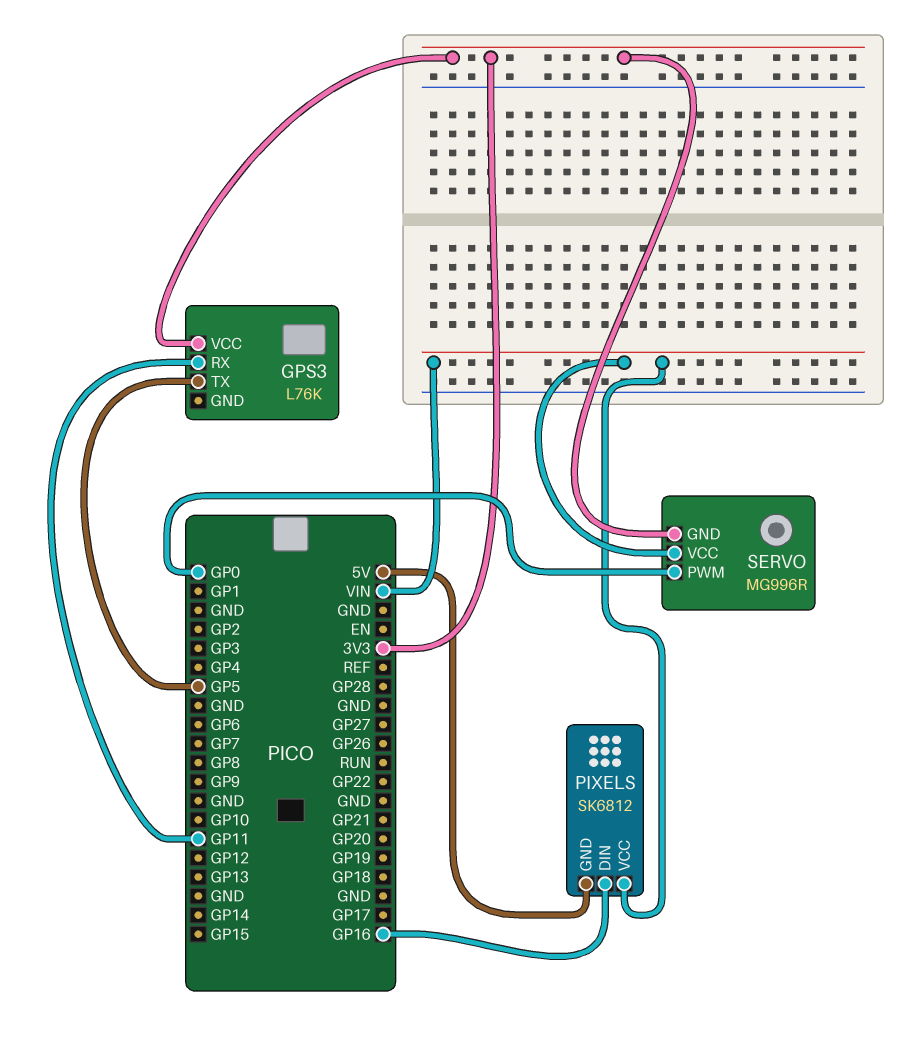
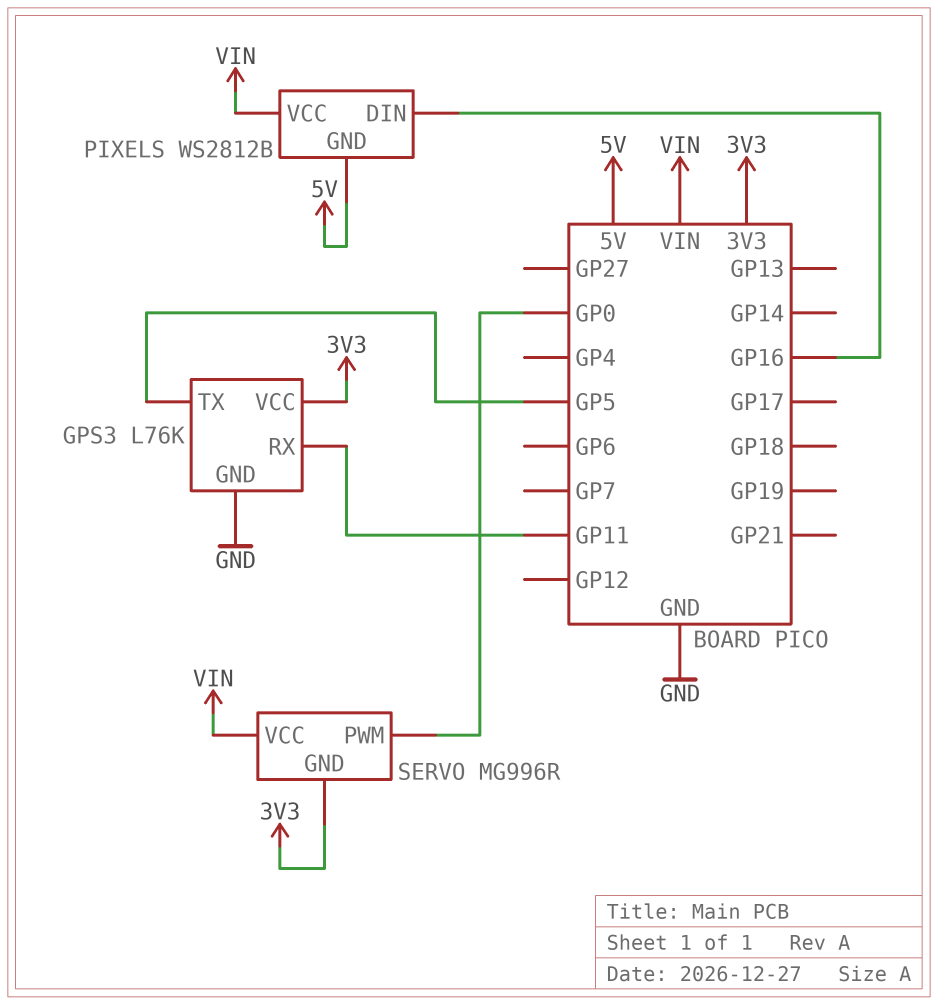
GPS3 pin GND: none -> GND
PIXELS: SK6812 -> WS2812B

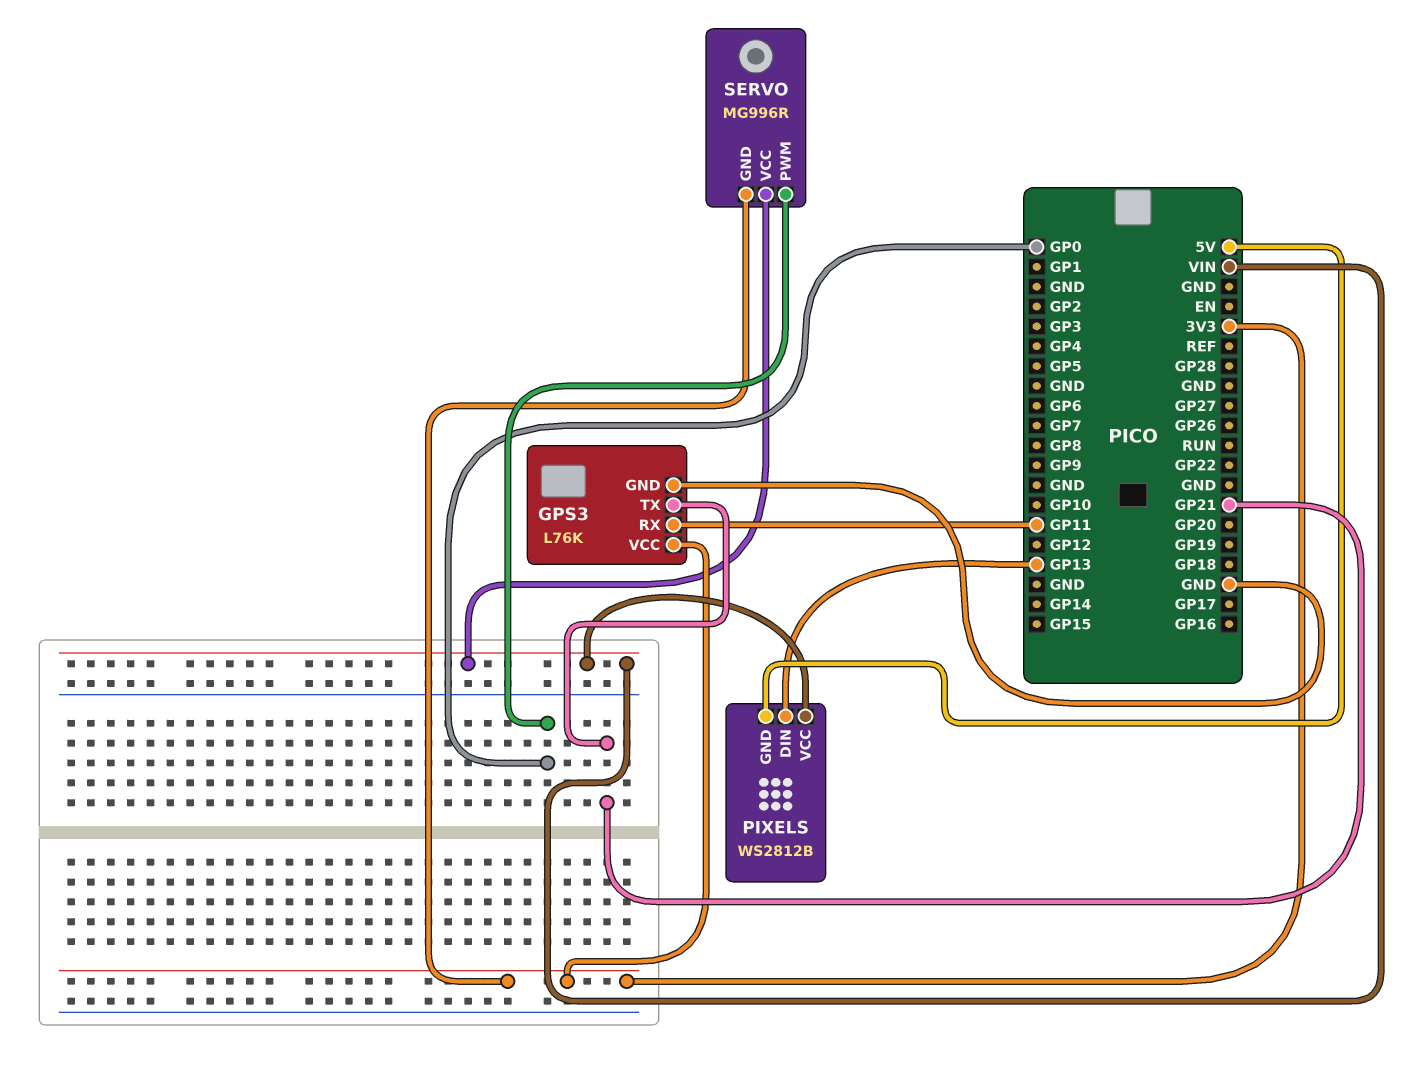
GPS3 pin TX: GP5 -> GP21
PIXELS pin DIN: GP16 -> GP13

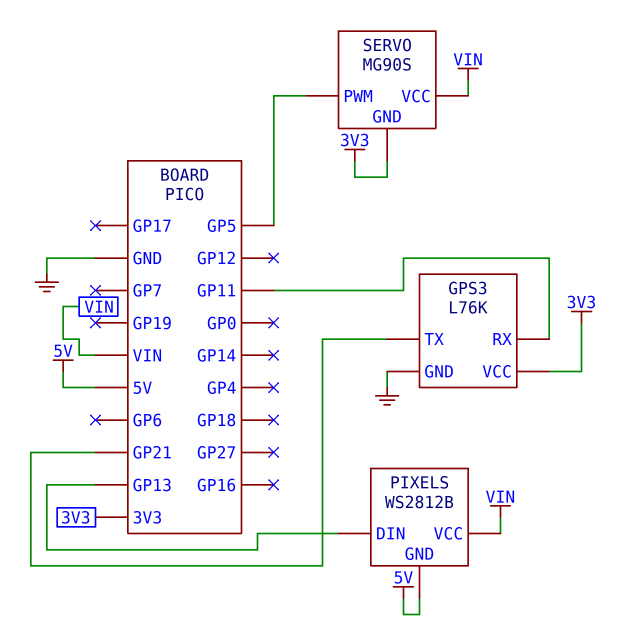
SERVO: MG996R -> MG90S
SERVO pin PWM: GP0 -> GP5

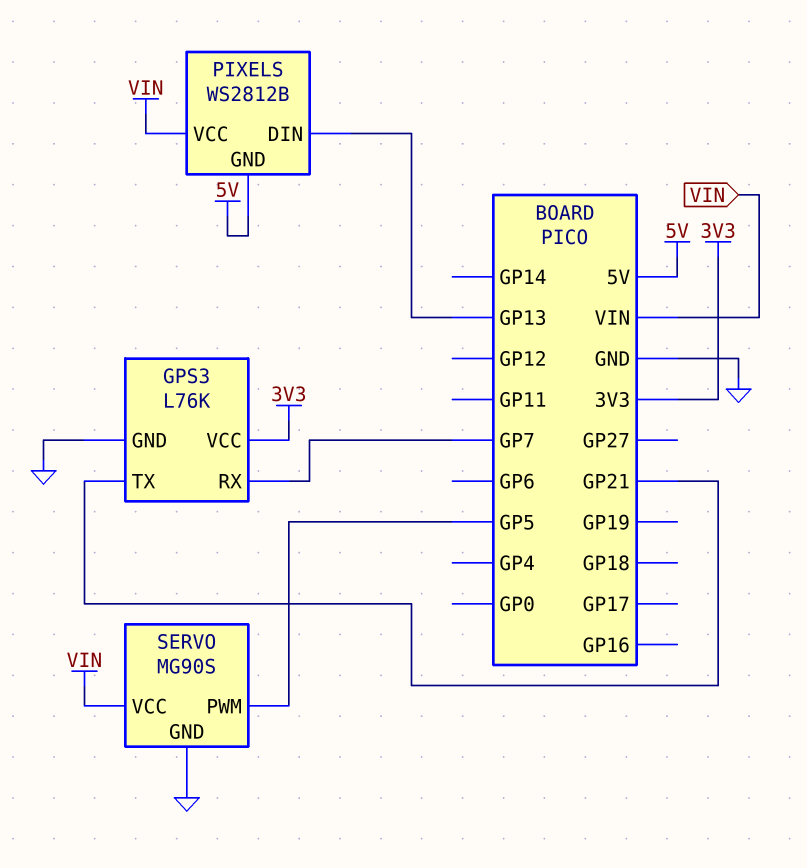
GPS3 pin RX: GP11 -> GP7
SERVO pin GND: 3V3 -> GND

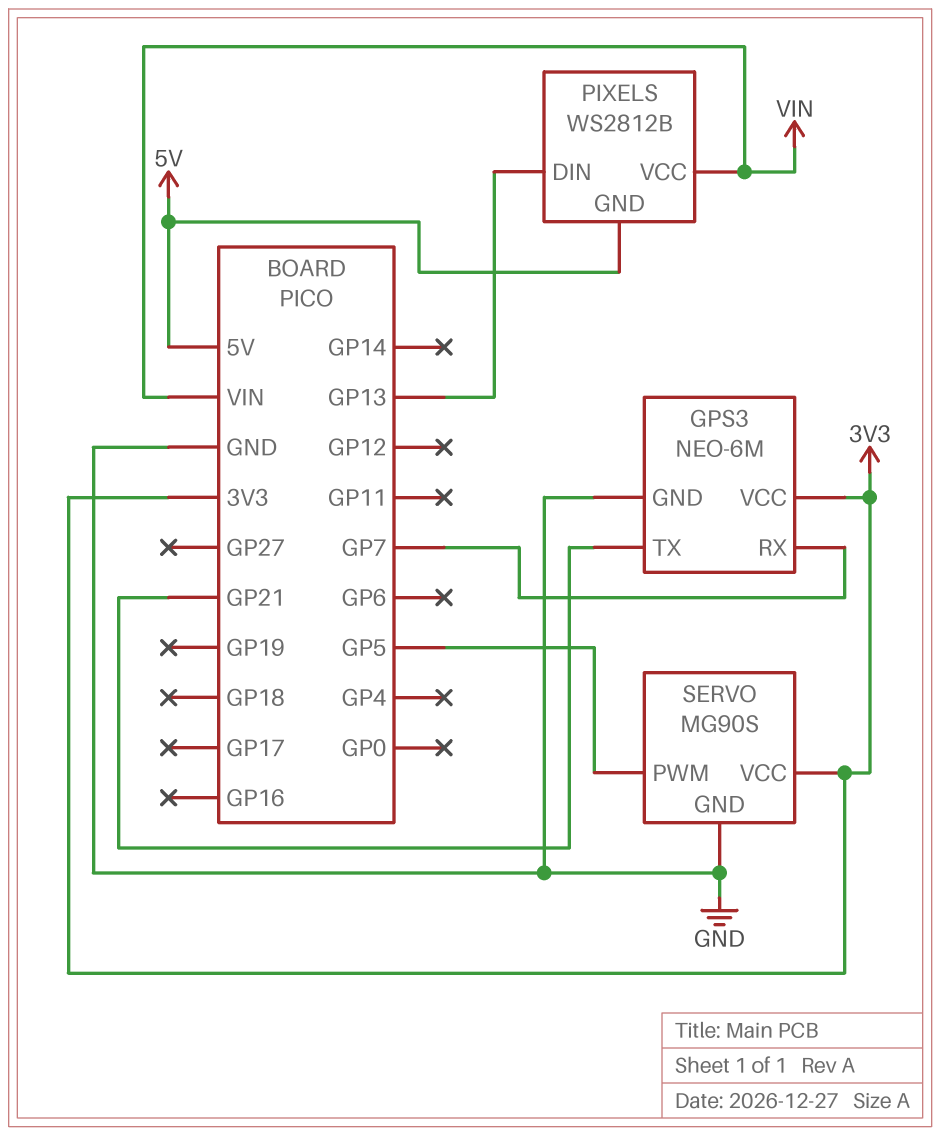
GPS3: L76K -> NEO-6M
SERVO pin VCC: VIN -> 3V3

